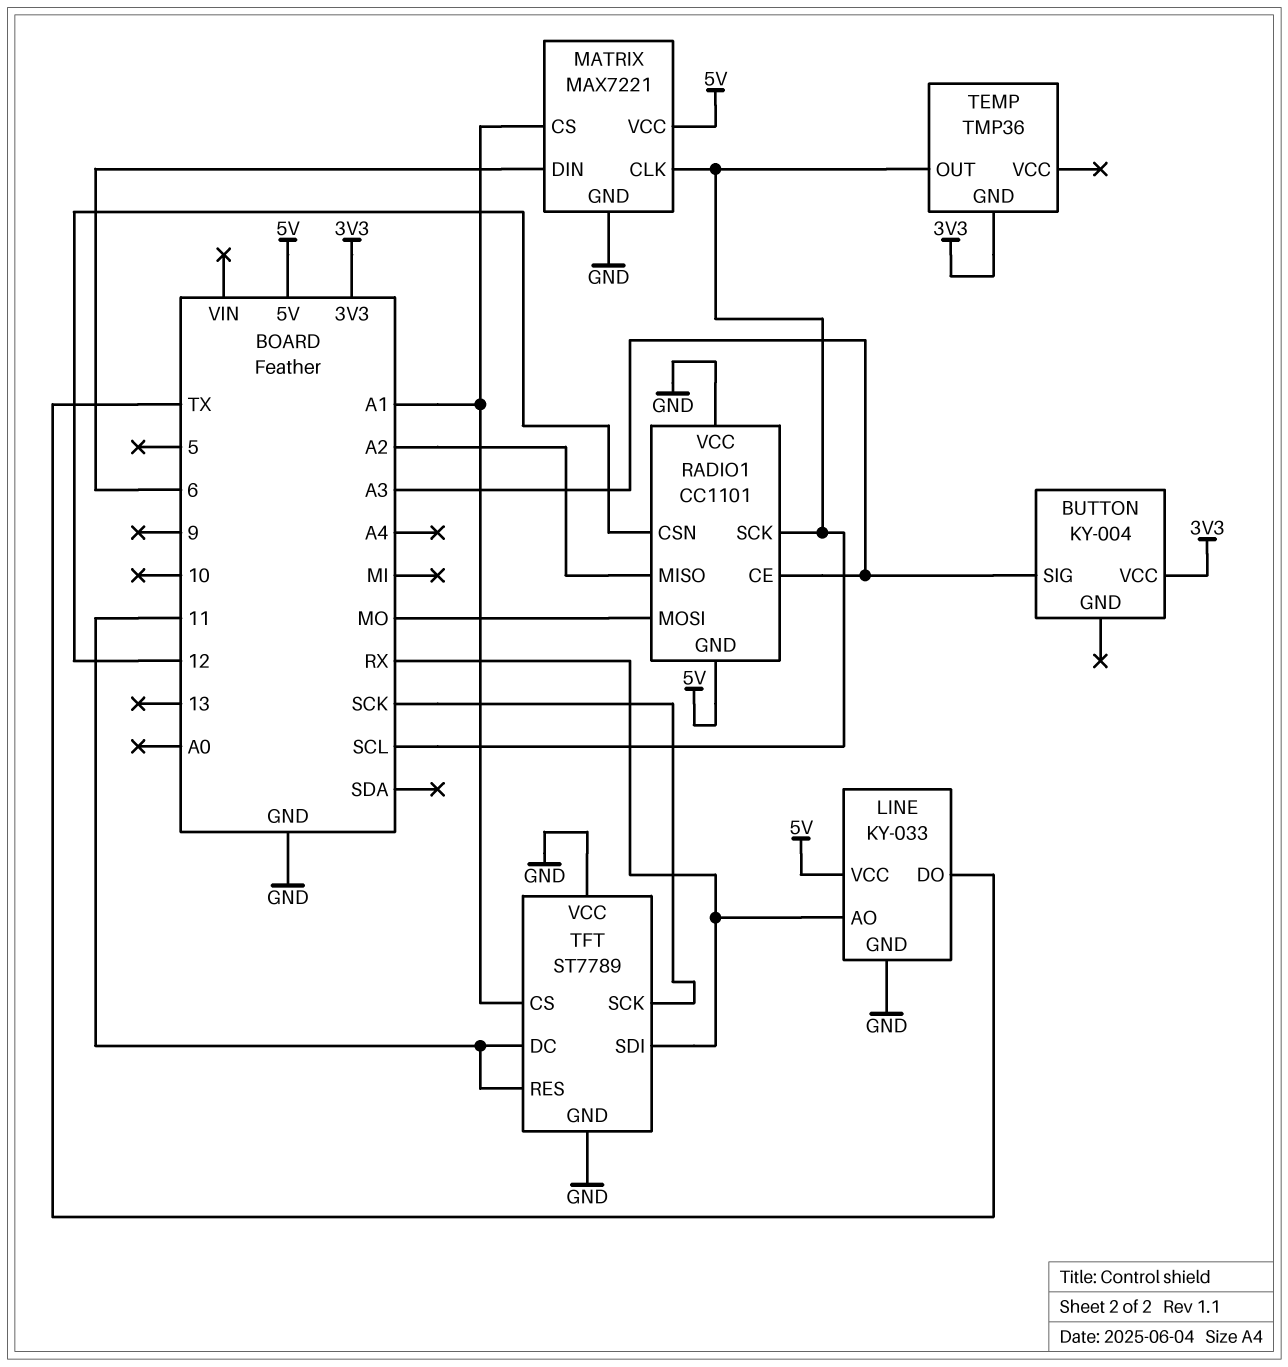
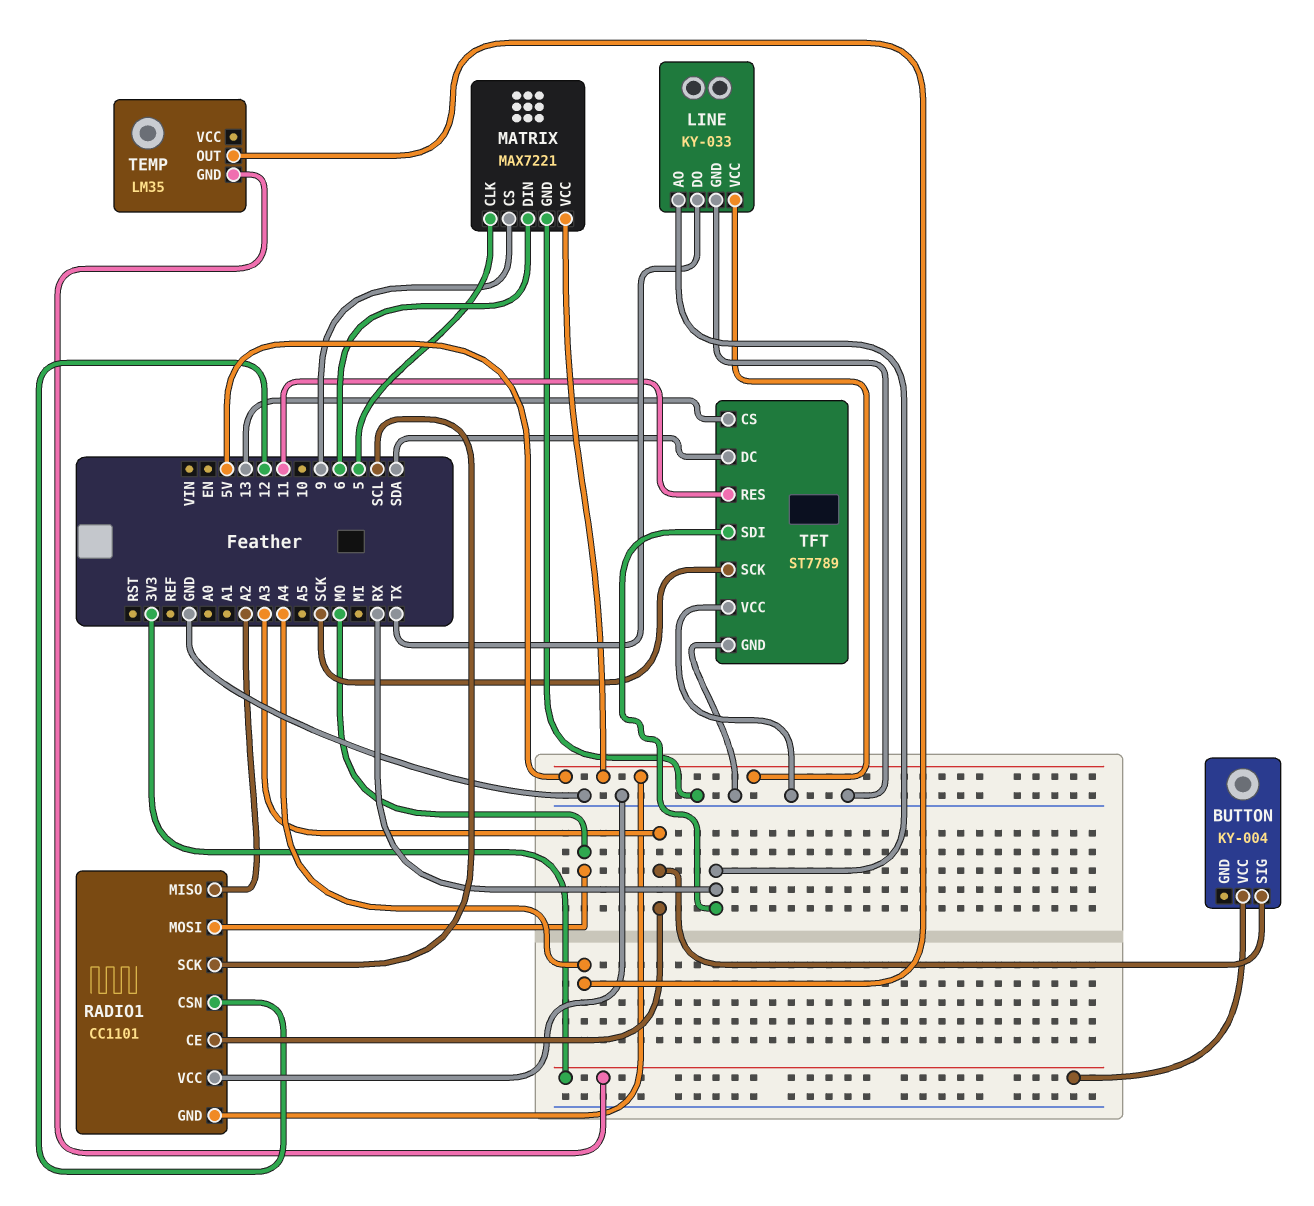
MATRIX pin CLK: SCL -> 5
MATRIX pin CS: A1 -> 9
TEMP: TMP36 -> LM35
TEMP pin OUT: SCL -> A4
TFT pin CS: A1 -> 13
TFT pin DC: 11 -> SDA

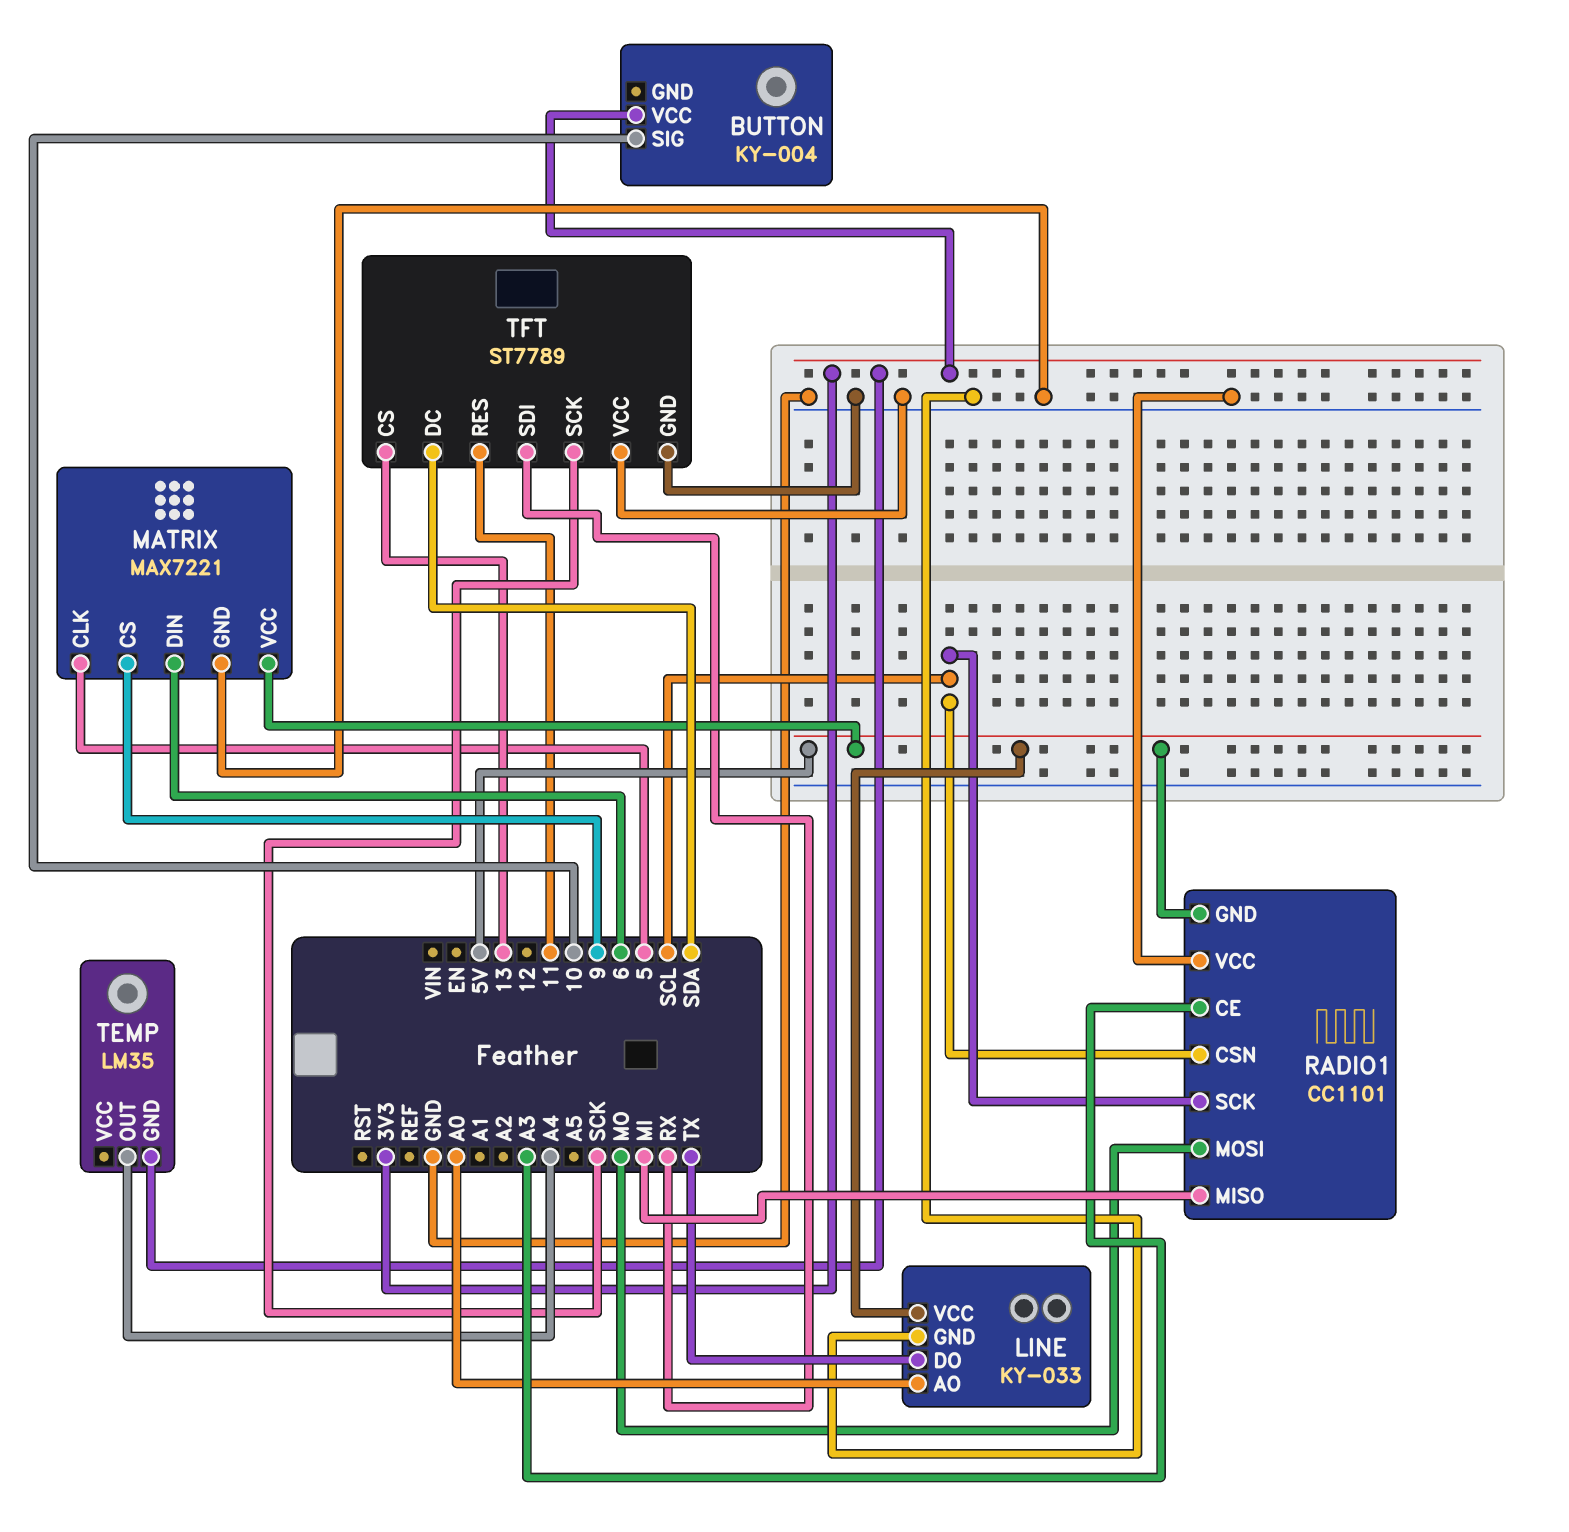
BUTTON pin SIG: A3 -> 10
LINE pin AO: RX -> A0
RADIO1 pin CSN: 12 -> SCL
RADIO1 pin MISO: A2 -> MI

